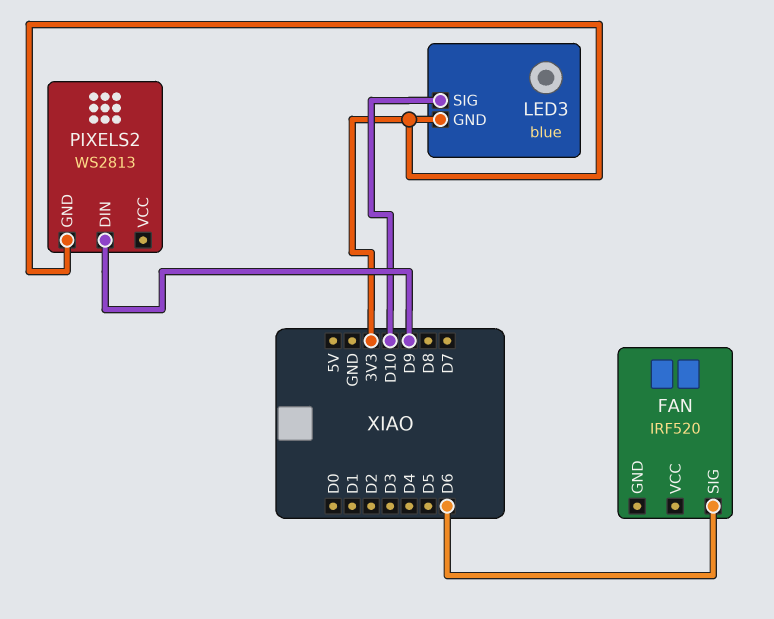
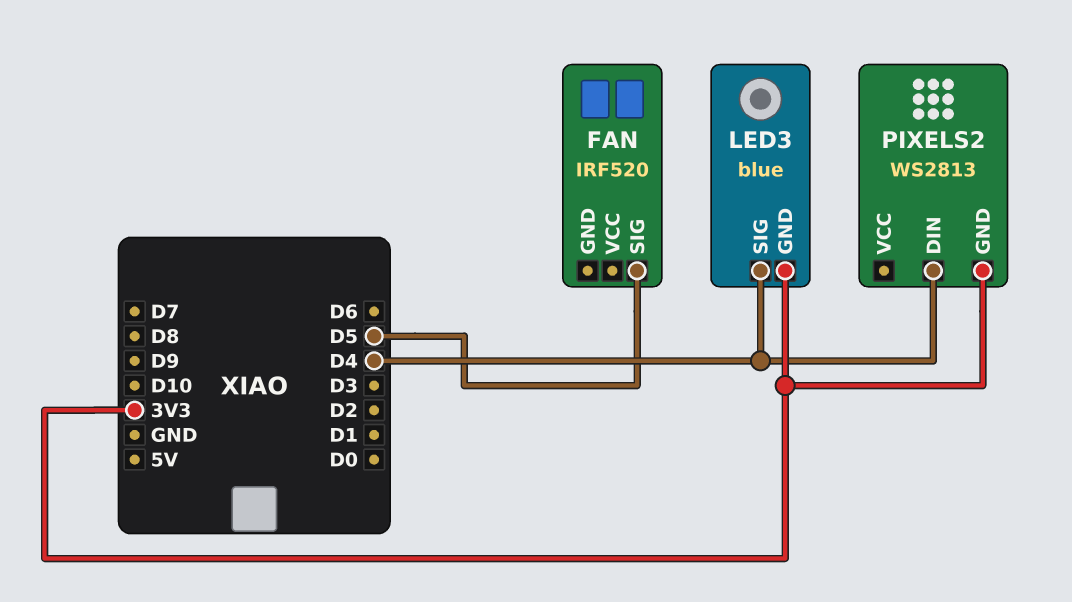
FAN pin SIG: D6 -> D5
LED3 pin SIG: D10 -> D4
PIXELS2 pin DIN: D9 -> D4

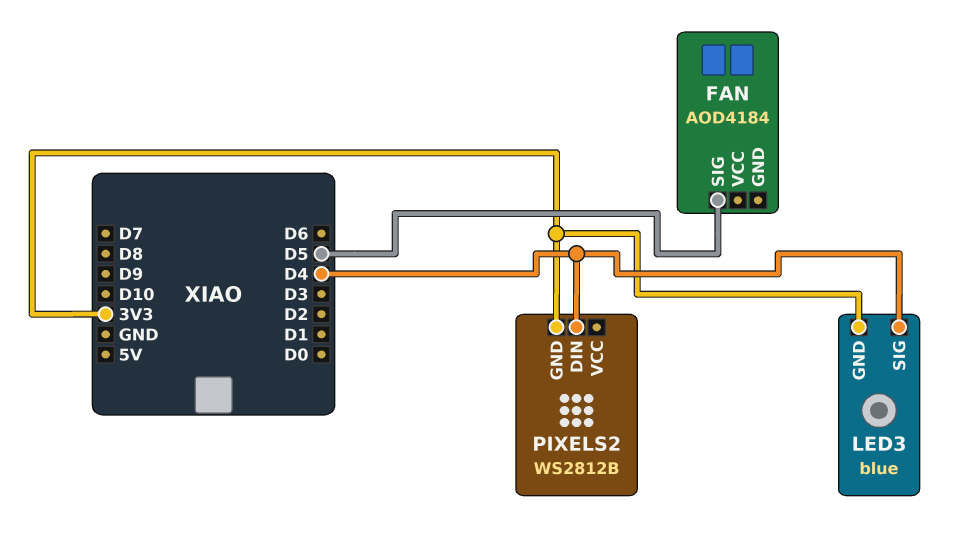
FAN: IRF520 -> AOD4184
PIXELS2: WS2813 -> WS2812B

